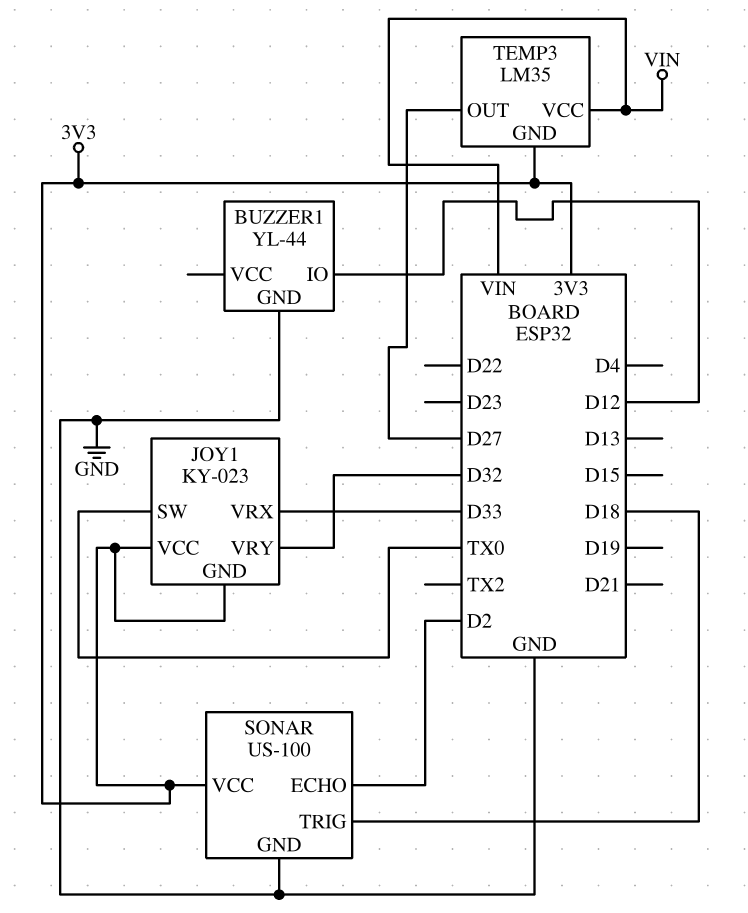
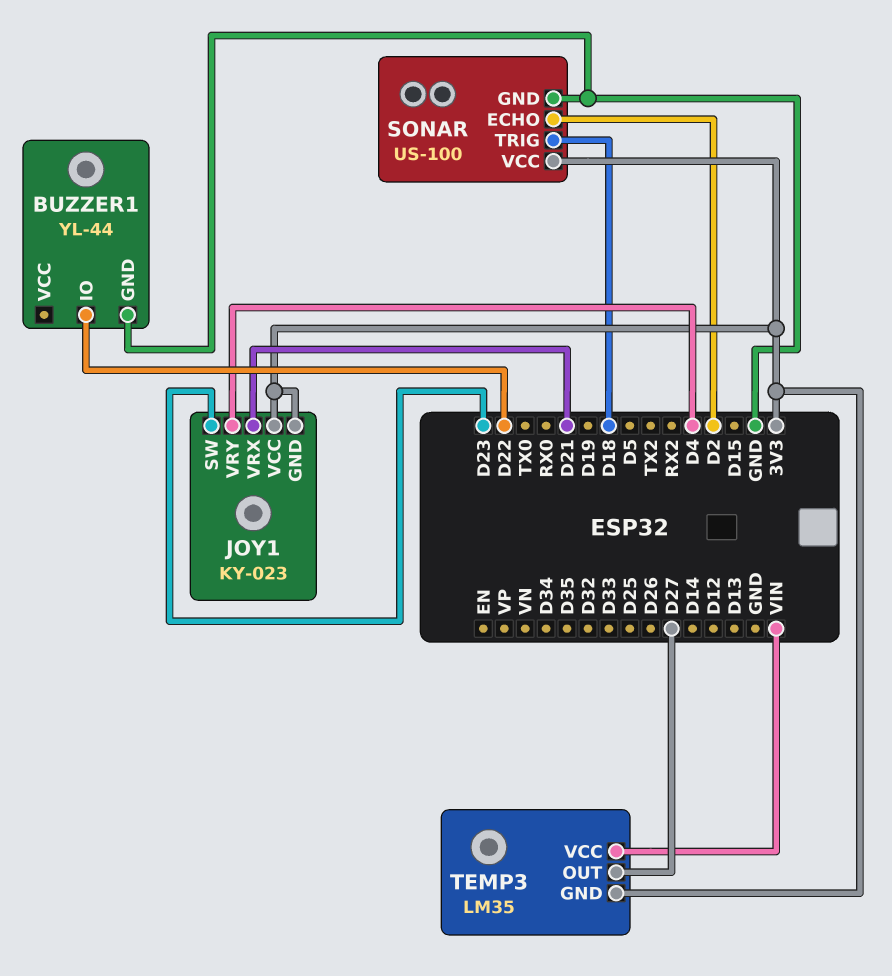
BUZZER1 pin IO: D12 -> D22
JOY1 pin SW: TX0 -> D23
JOY1 pin VRX: D33 -> D21
JOY1 pin VRY: D32 -> D4

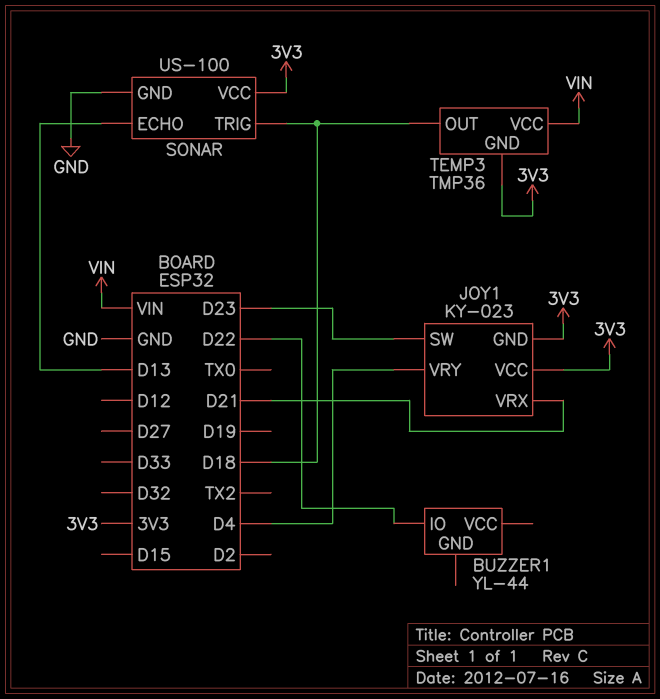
BUZZER1 pin GND: GND -> none
SONAR pin ECHO: D2 -> D13
TEMP3: LM35 -> TMP36
TEMP3 pin OUT: D27 -> D18

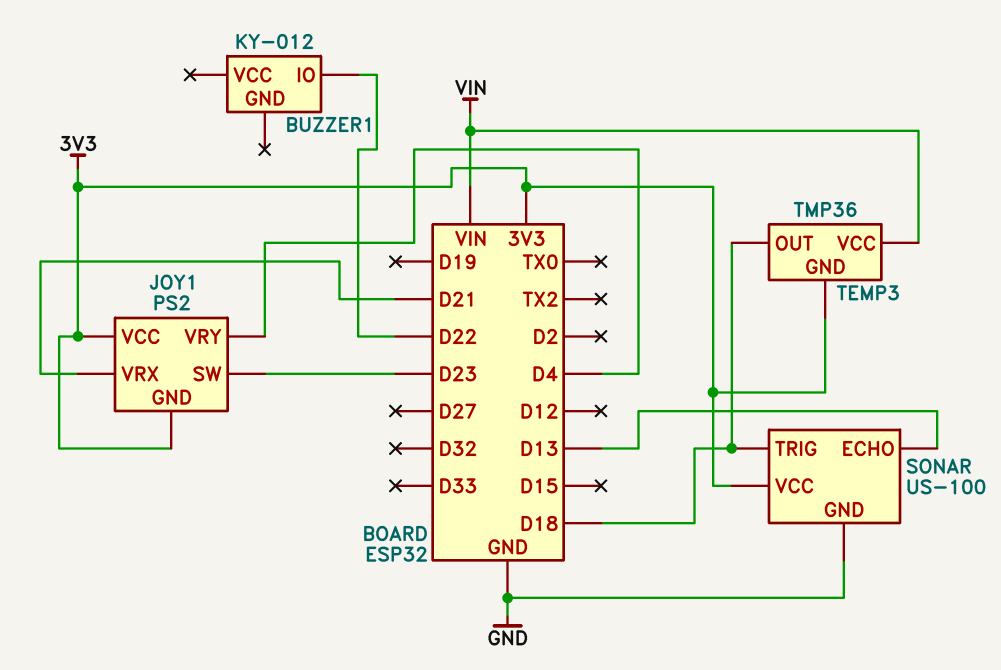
BUZZER1: YL-44 -> KY-012
JOY1: KY-023 -> PS2

